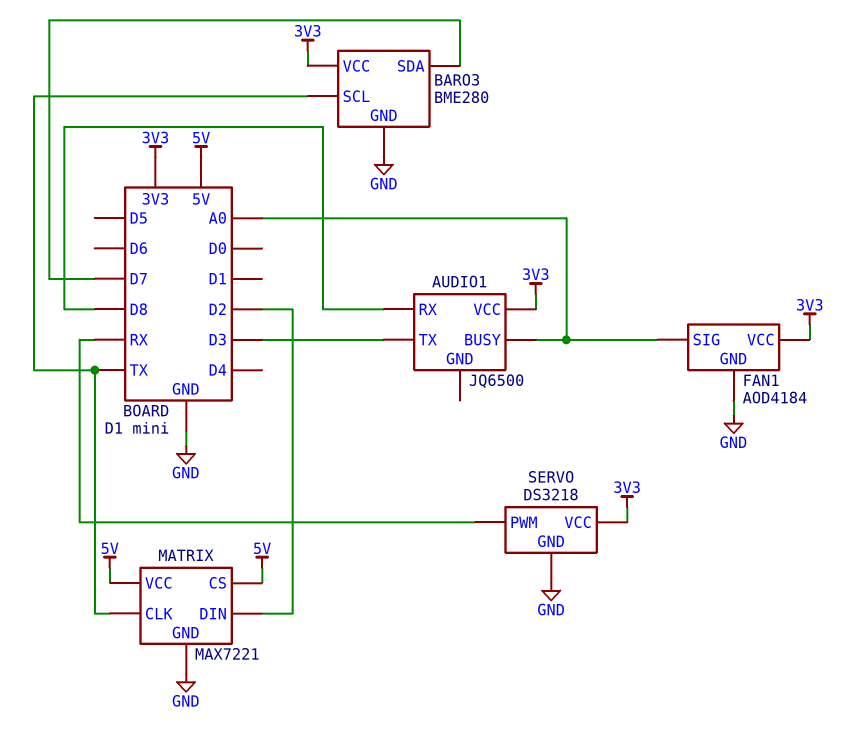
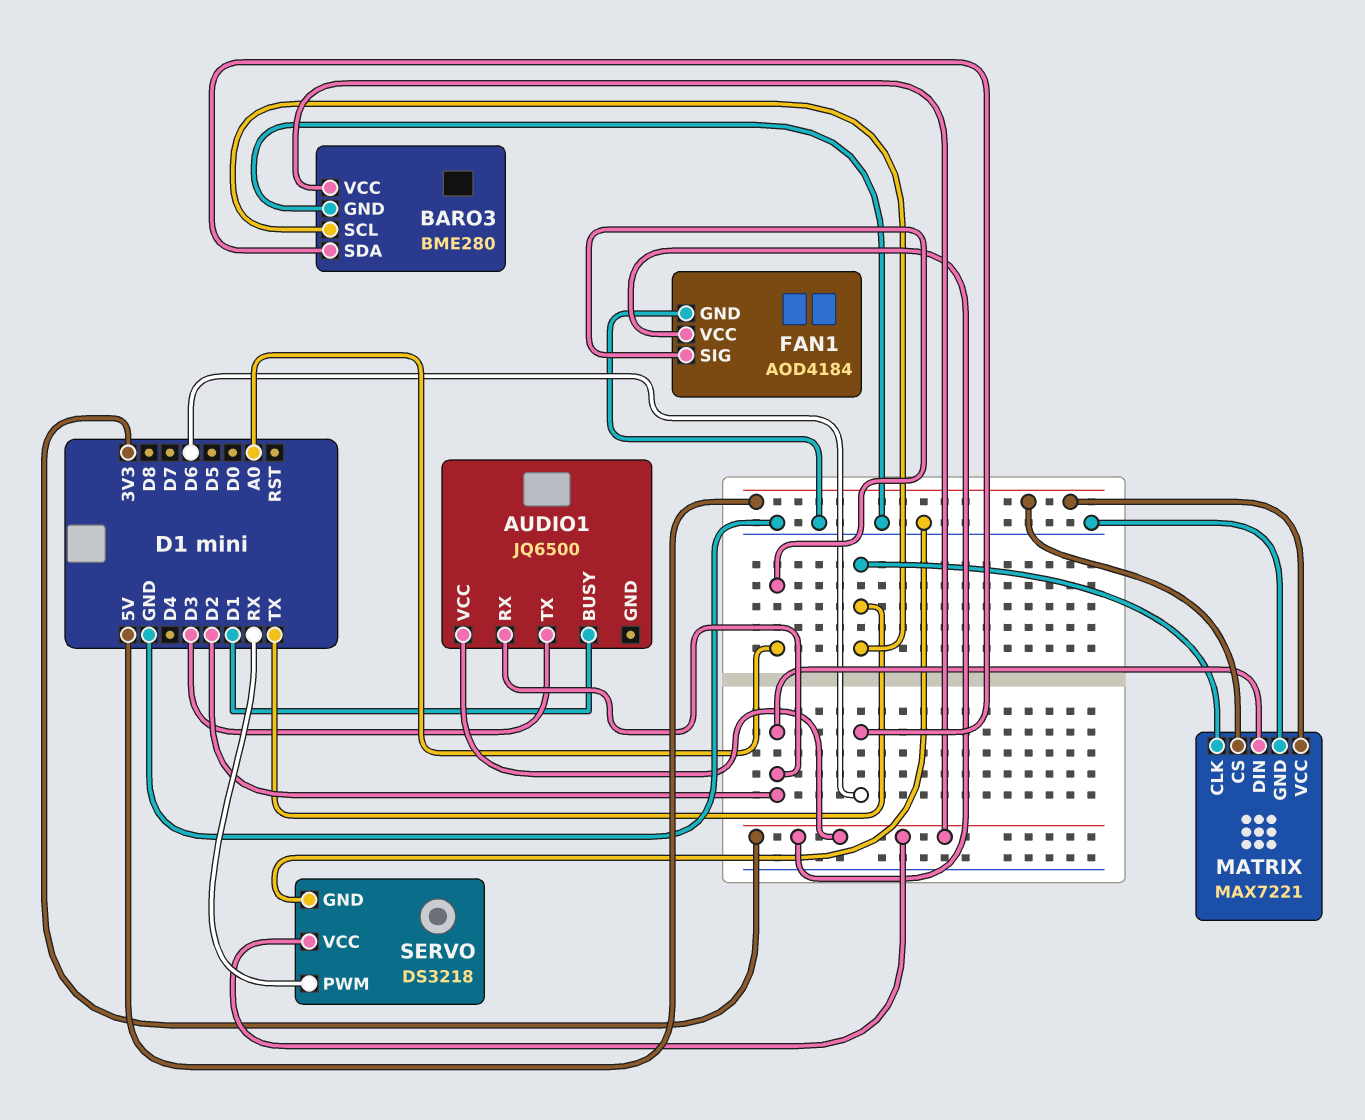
AUDIO1 pin BUSY: A0 -> D1
AUDIO1 pin RX: D8 -> D2
BARO3 pin SDA: D7 -> D6

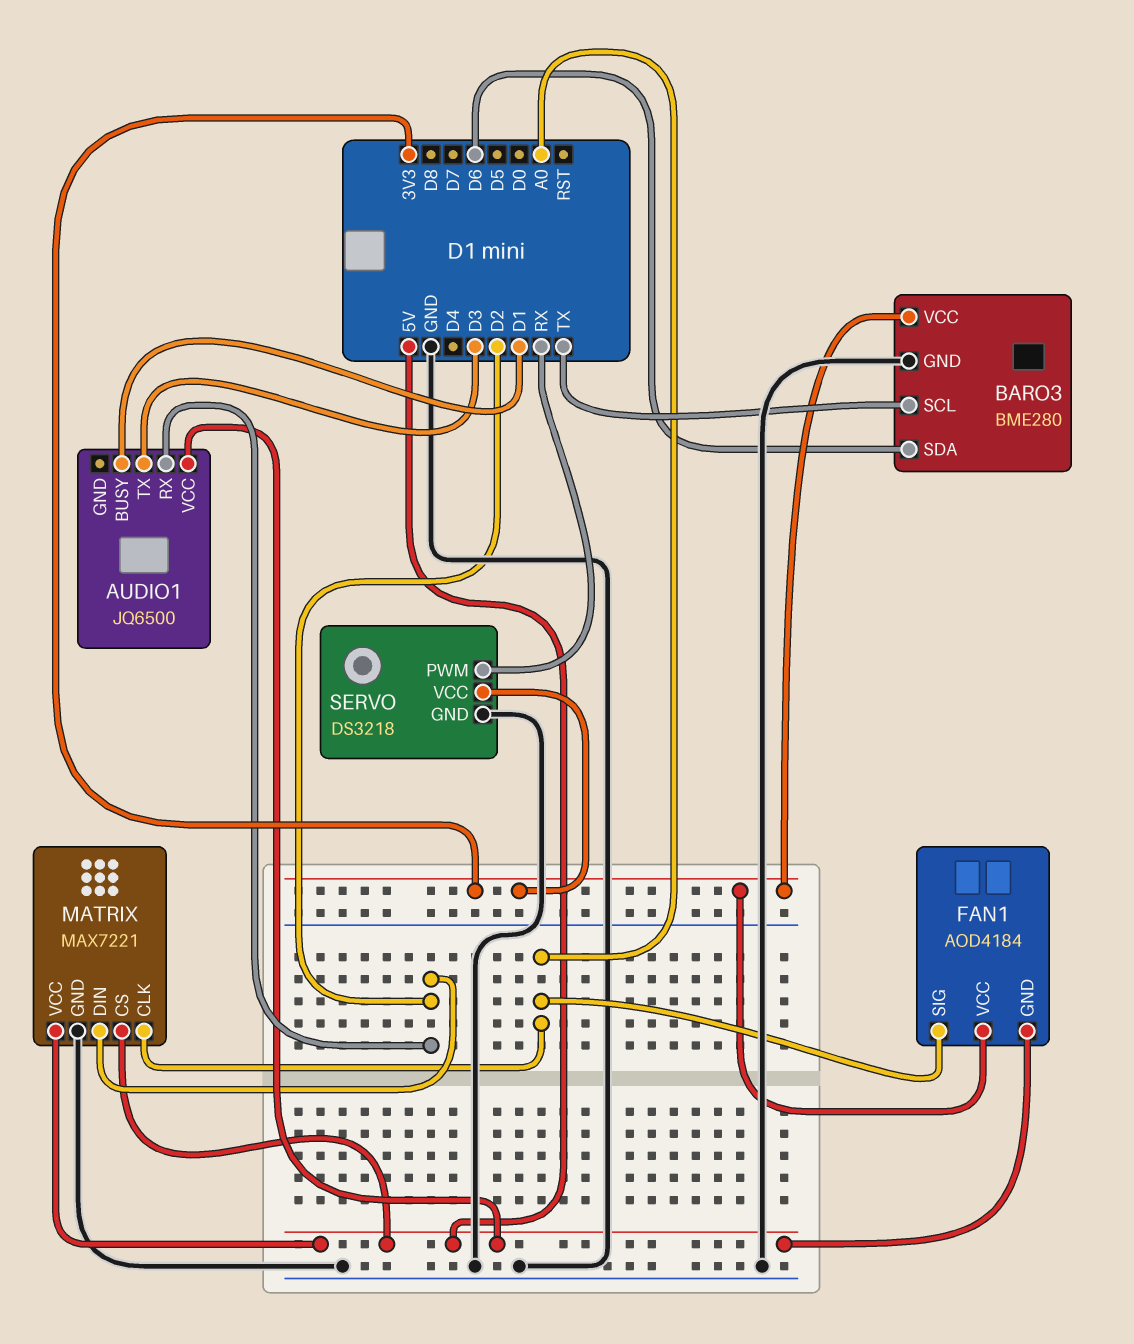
AUDIO1 pin VCC: 3V3 -> 5V
FAN1 pin GND: GND -> 5V
MATRIX pin CLK: TX -> A0

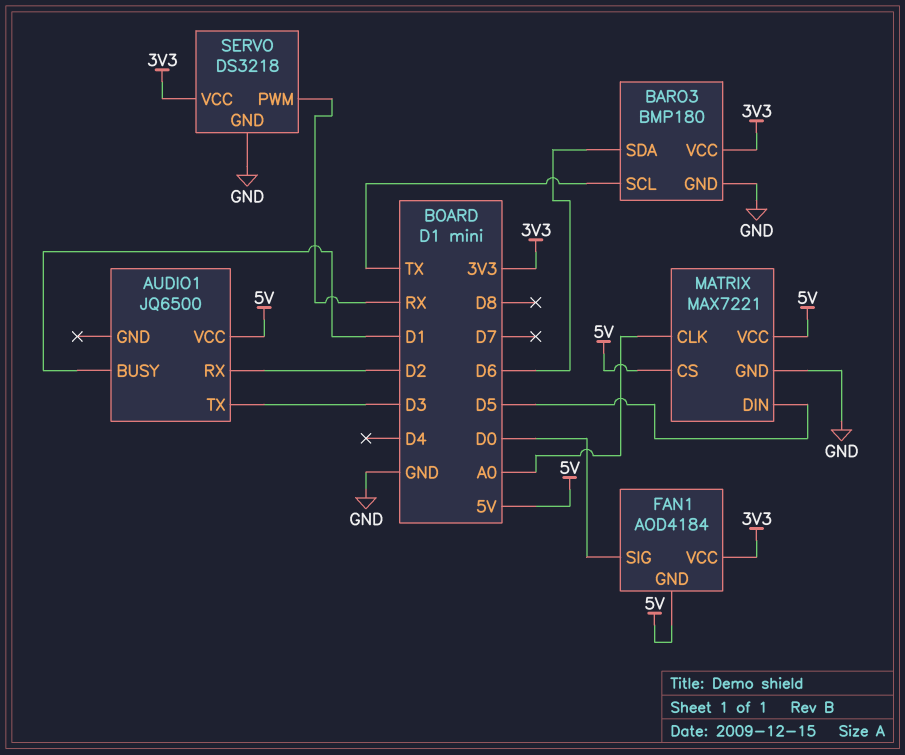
BARO3: BME280 -> BMP180
FAN1 pin SIG: A0 -> D0
MATRIX pin DIN: D2 -> D5

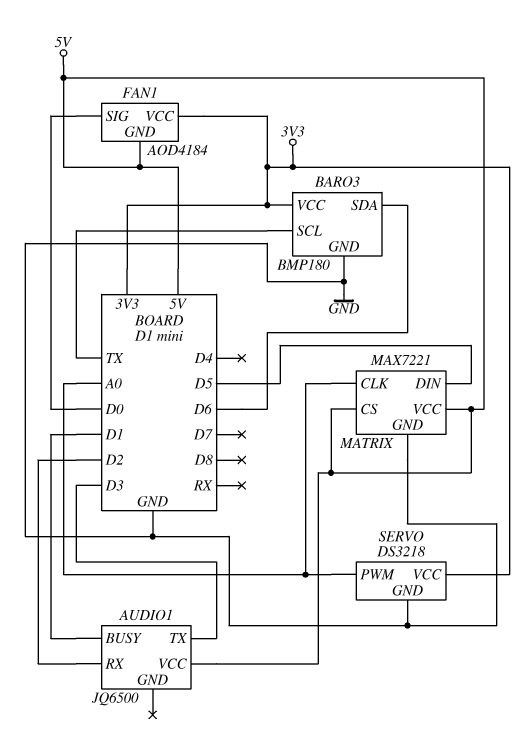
SERVO pin PWM: RX -> A0

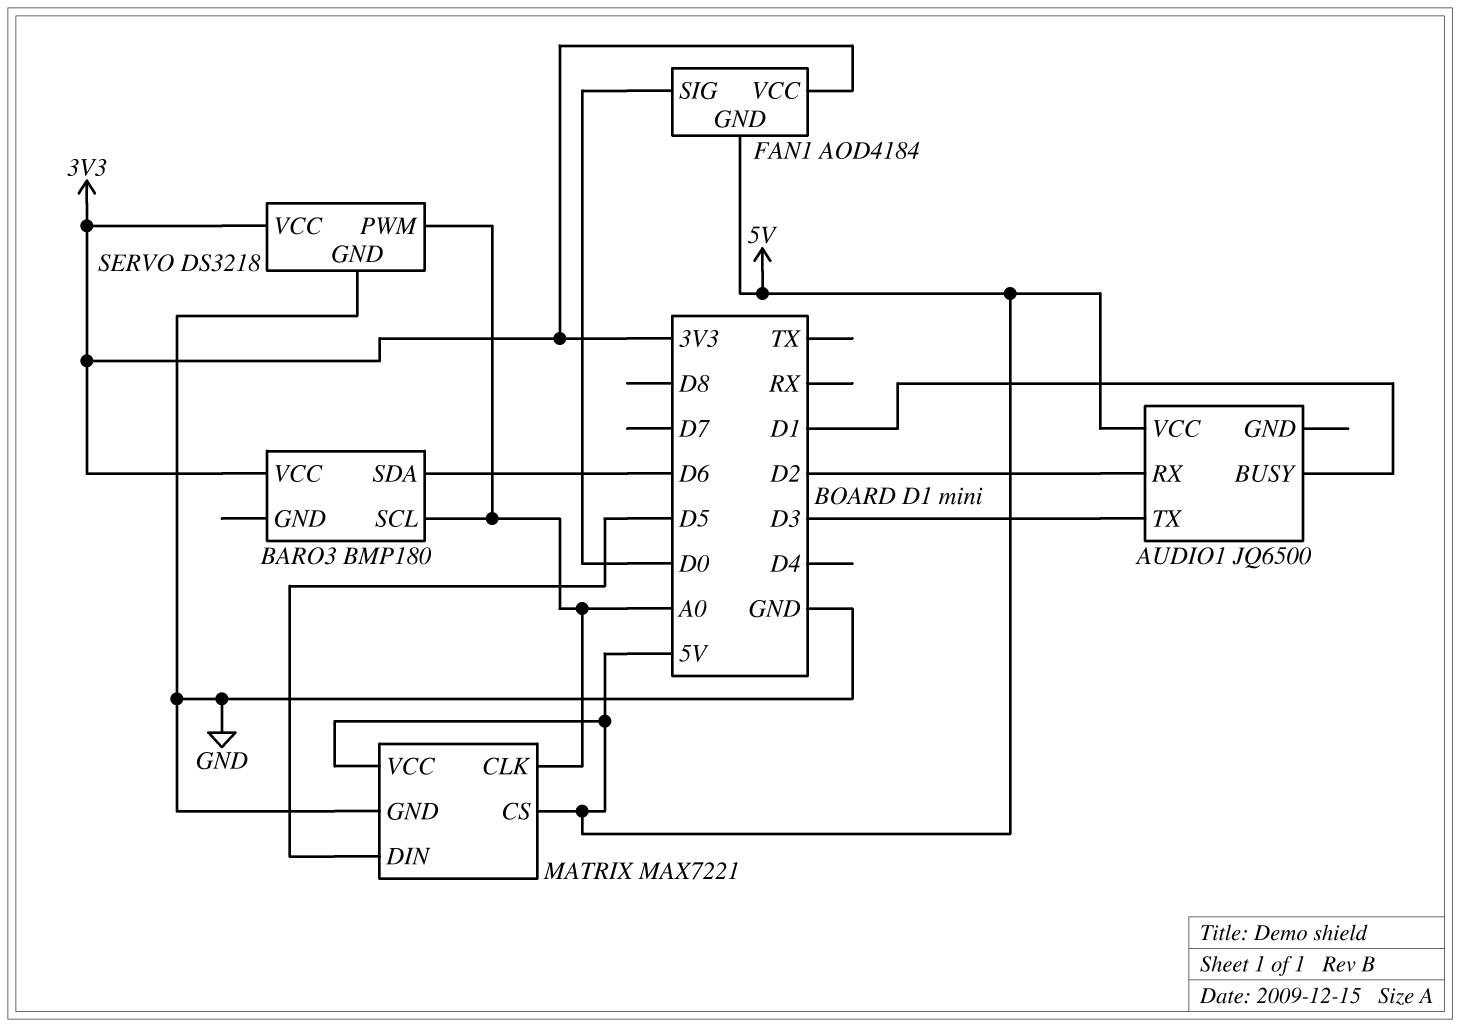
BARO3 pin GND: GND -> none
BARO3 pin SCL: TX -> A0

